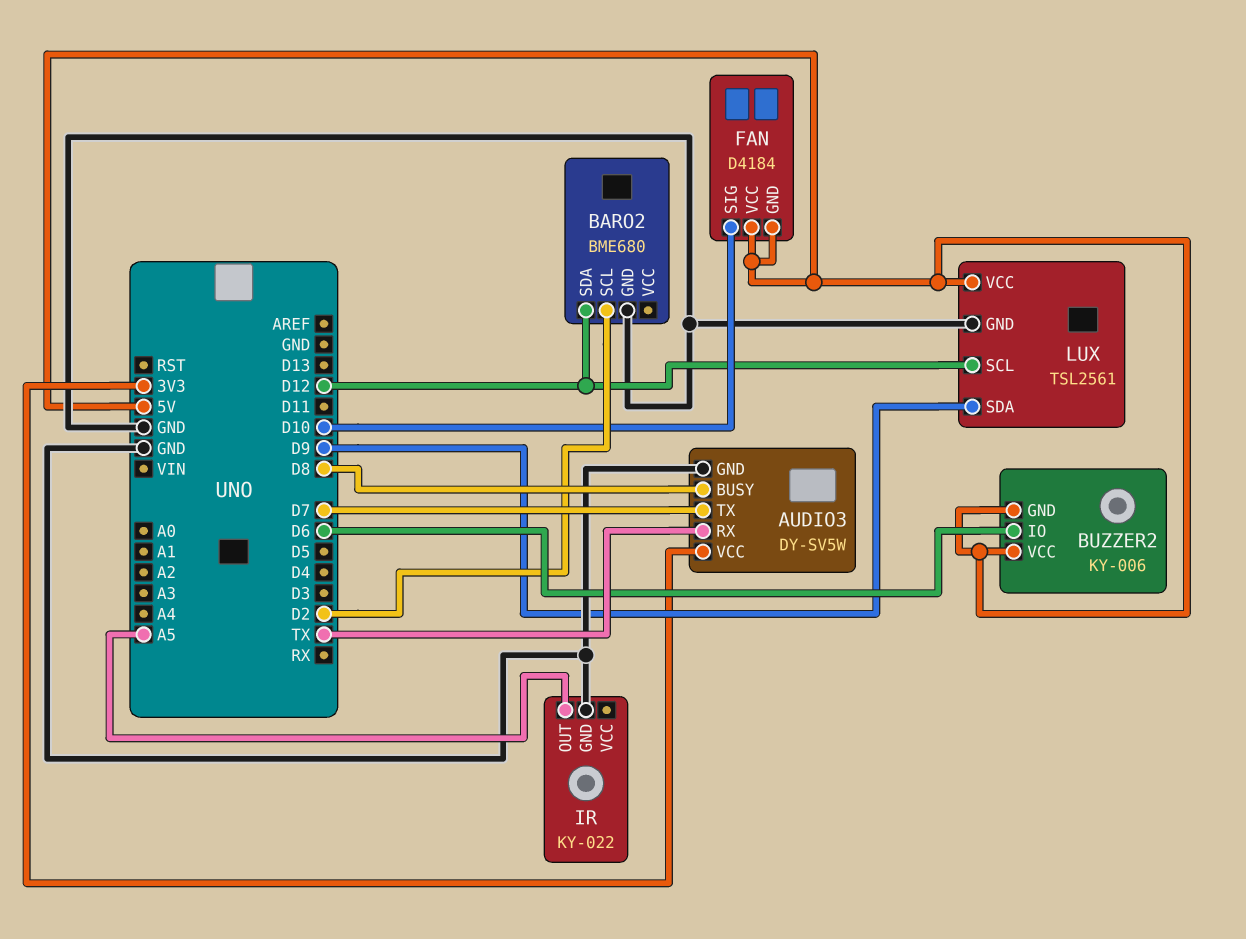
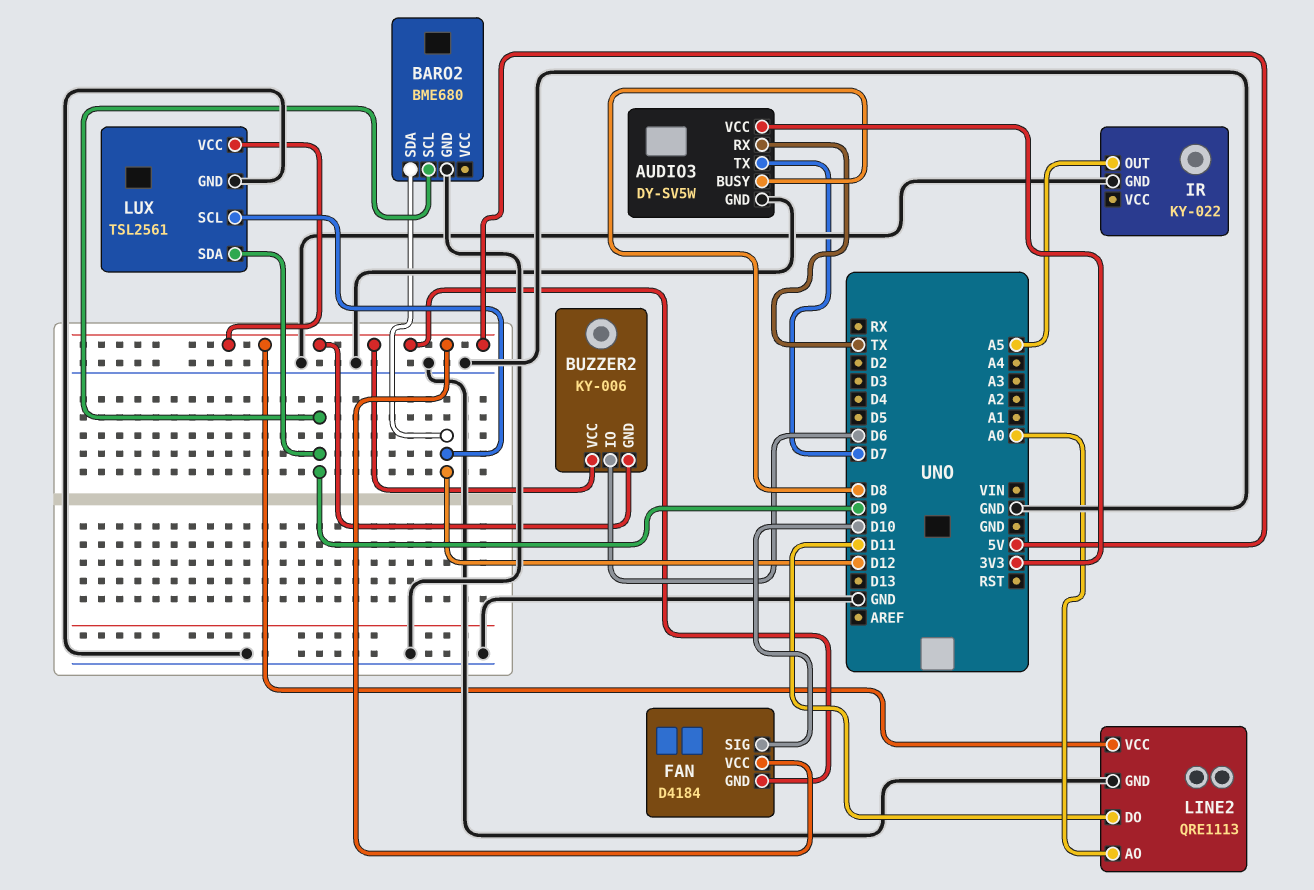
BARO2 pin SCL: D2 -> D9
LINE2: none -> QRE1113
LINE2 pin AO: none -> A0
LINE2 pin DO: none -> D11
LINE2 pin GND: none -> GND
LINE2 pin VCC: none -> 5V

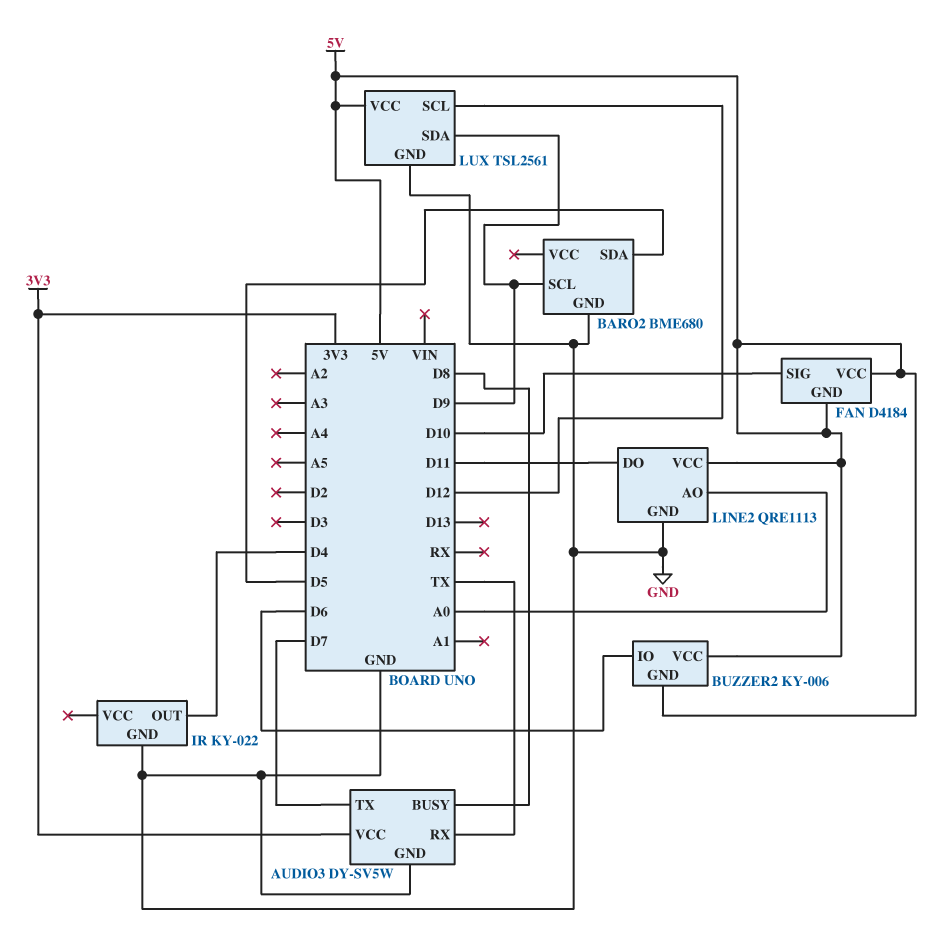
BARO2 pin SDA: D12 -> D5
IR pin OUT: A5 -> D4

